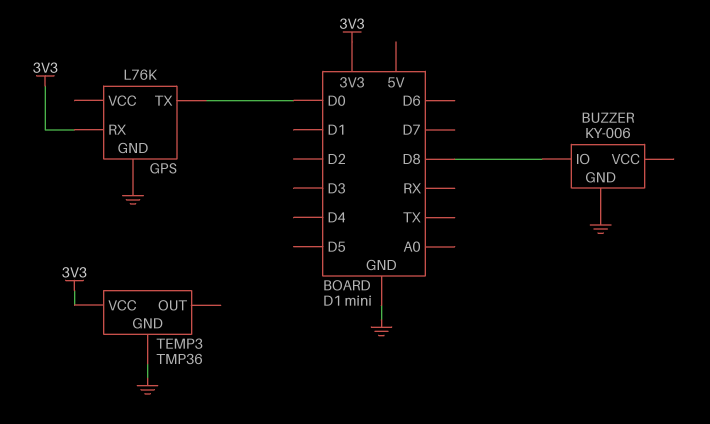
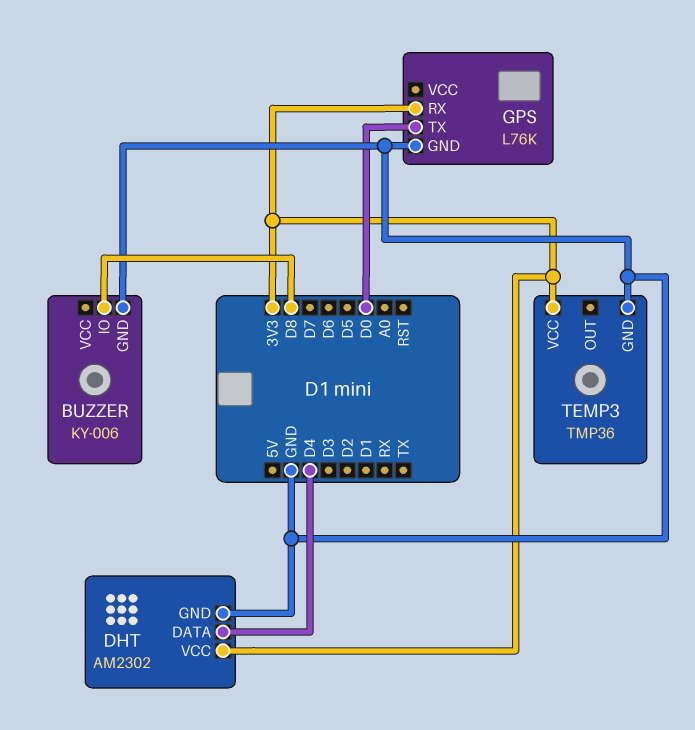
DHT: none -> AM2302
DHT pin DATA: none -> D4
DHT pin GND: none -> GND
DHT pin VCC: none -> 3V3

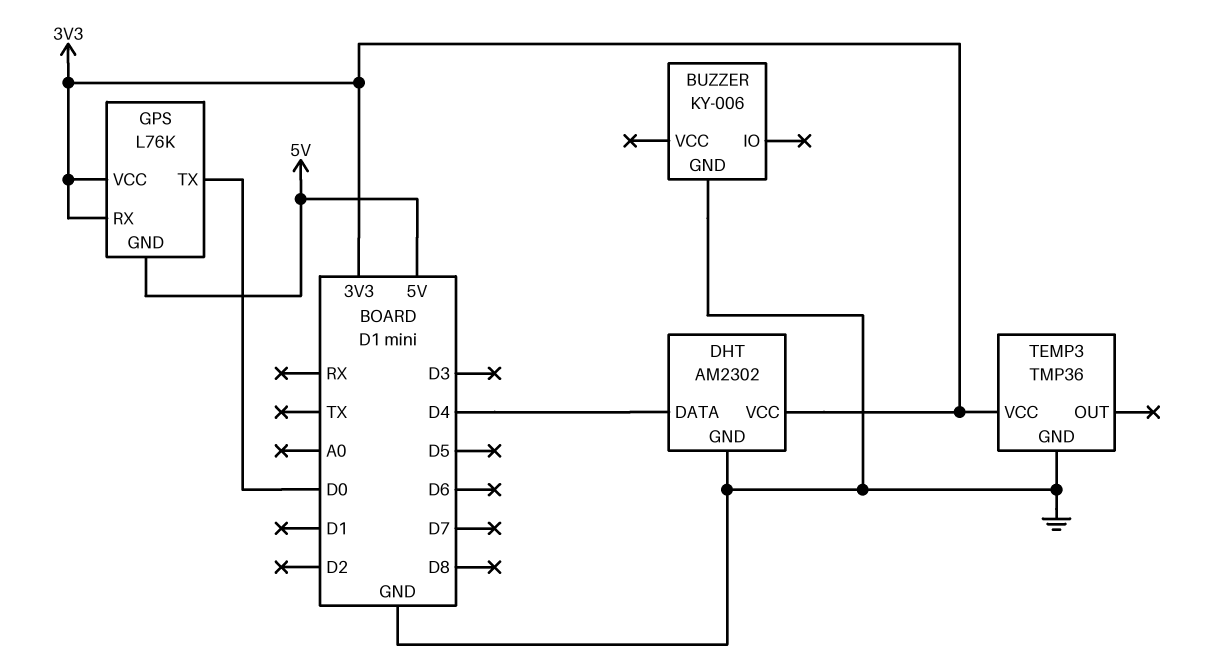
BUZZER pin IO: D8 -> none
GPS pin GND: GND -> 5V
GPS pin VCC: none -> 3V3

